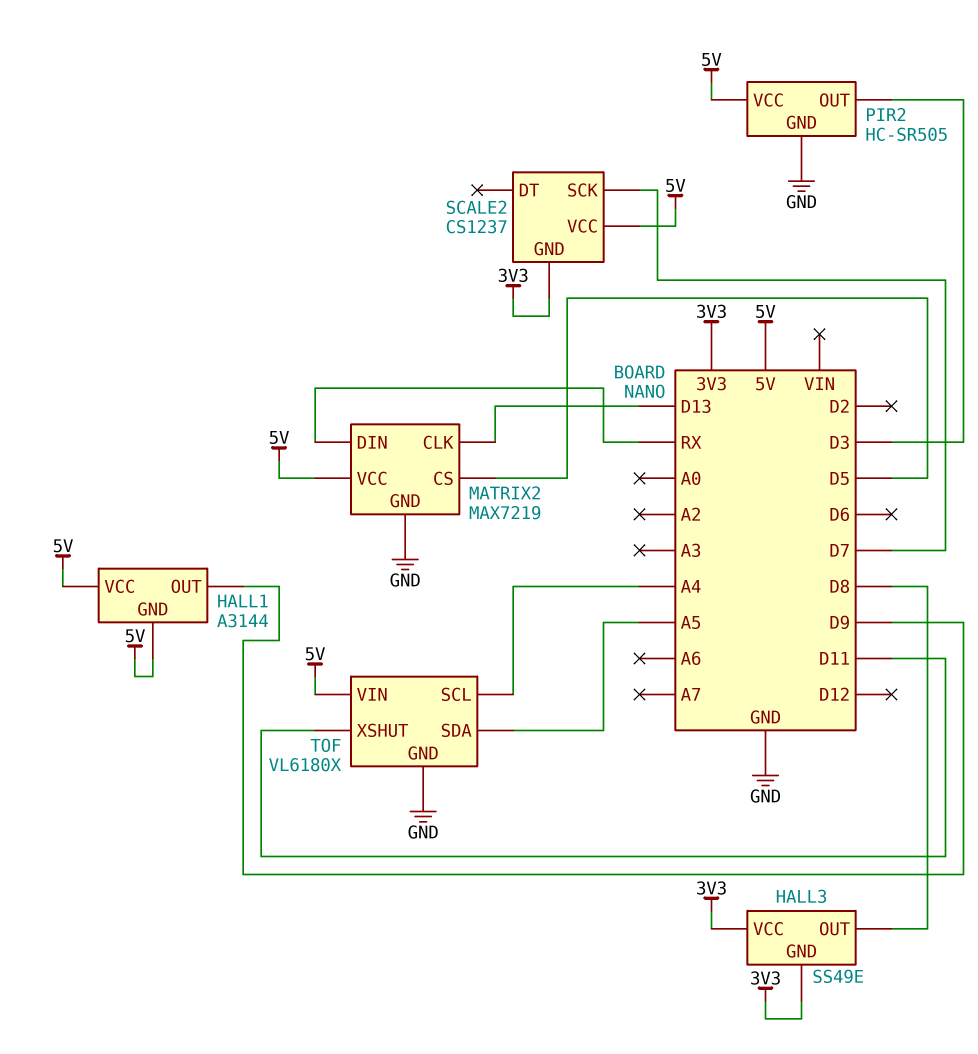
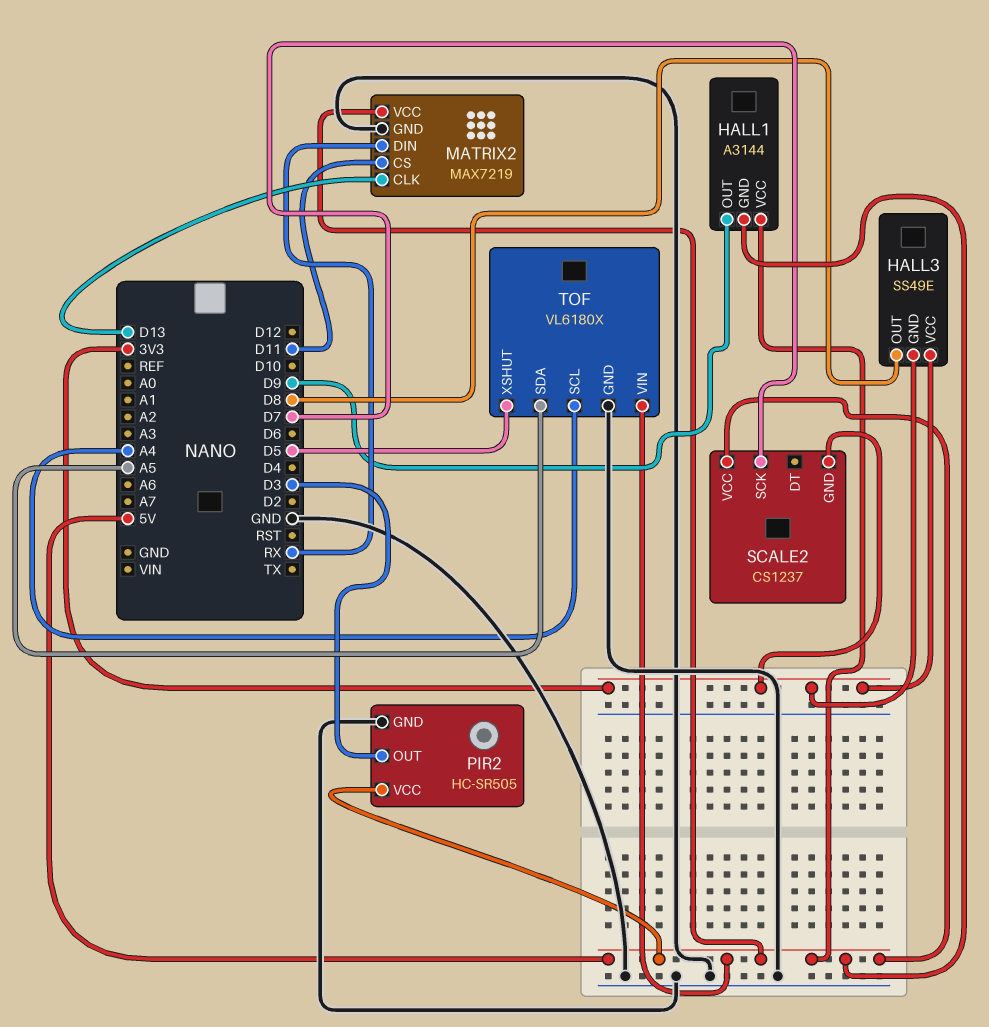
MATRIX2 pin CS: D5 -> D11
TOF pin XSHUT: D11 -> D5

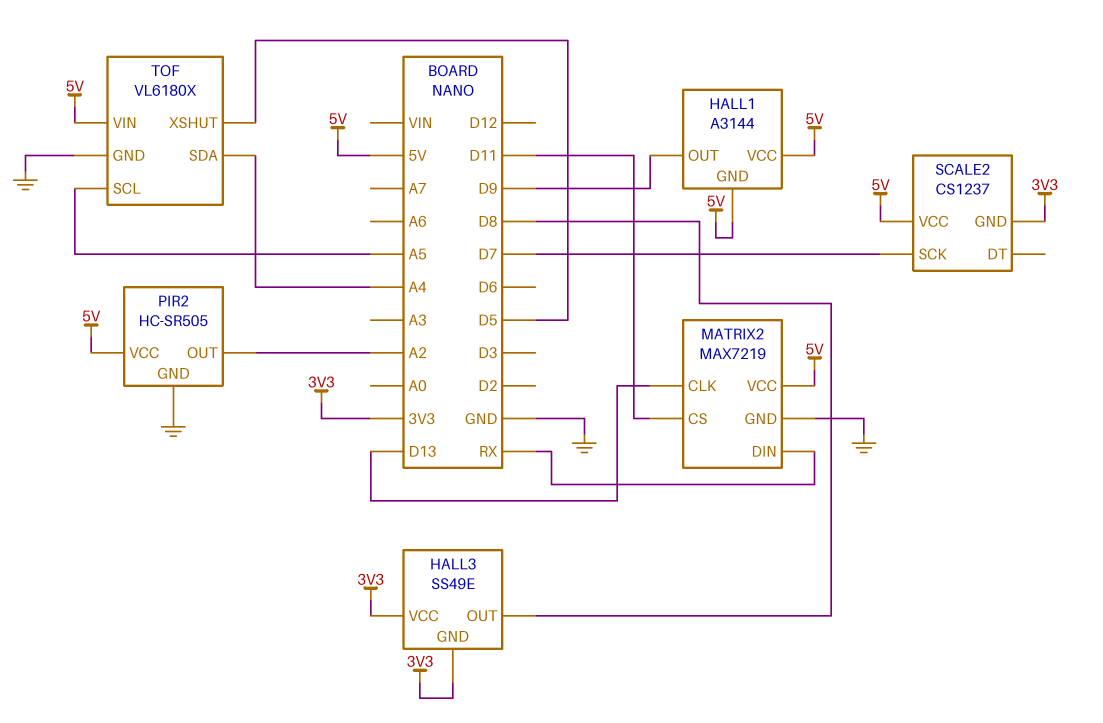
PIR2 pin OUT: D3 -> A2
TOF pin SCL: A4 -> A5
TOF pin SDA: A5 -> A4

